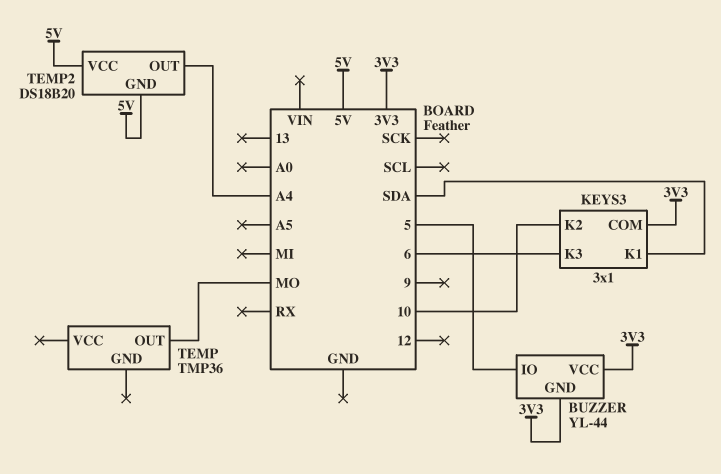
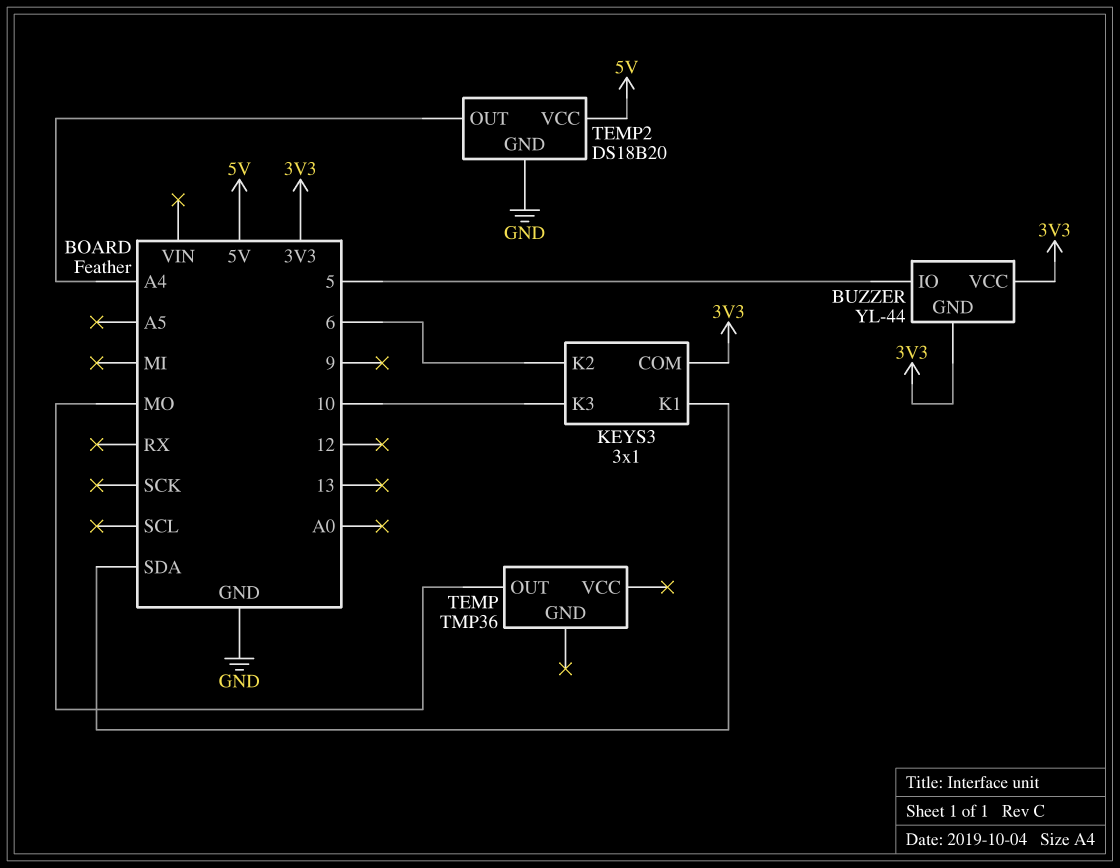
KEYS3 pin K2: 10 -> 6
KEYS3 pin K3: 6 -> 10
TEMP2 pin GND: 5V -> GND

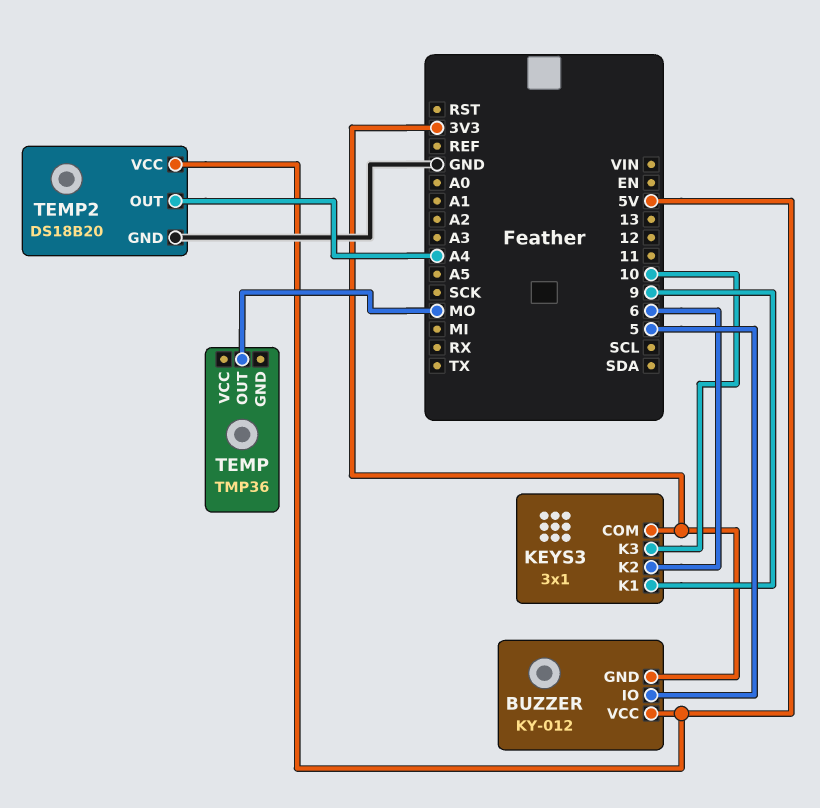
BUZZER: YL-44 -> KY-012
BUZZER pin VCC: 3V3 -> 5V
KEYS3 pin K1: SDA -> 9

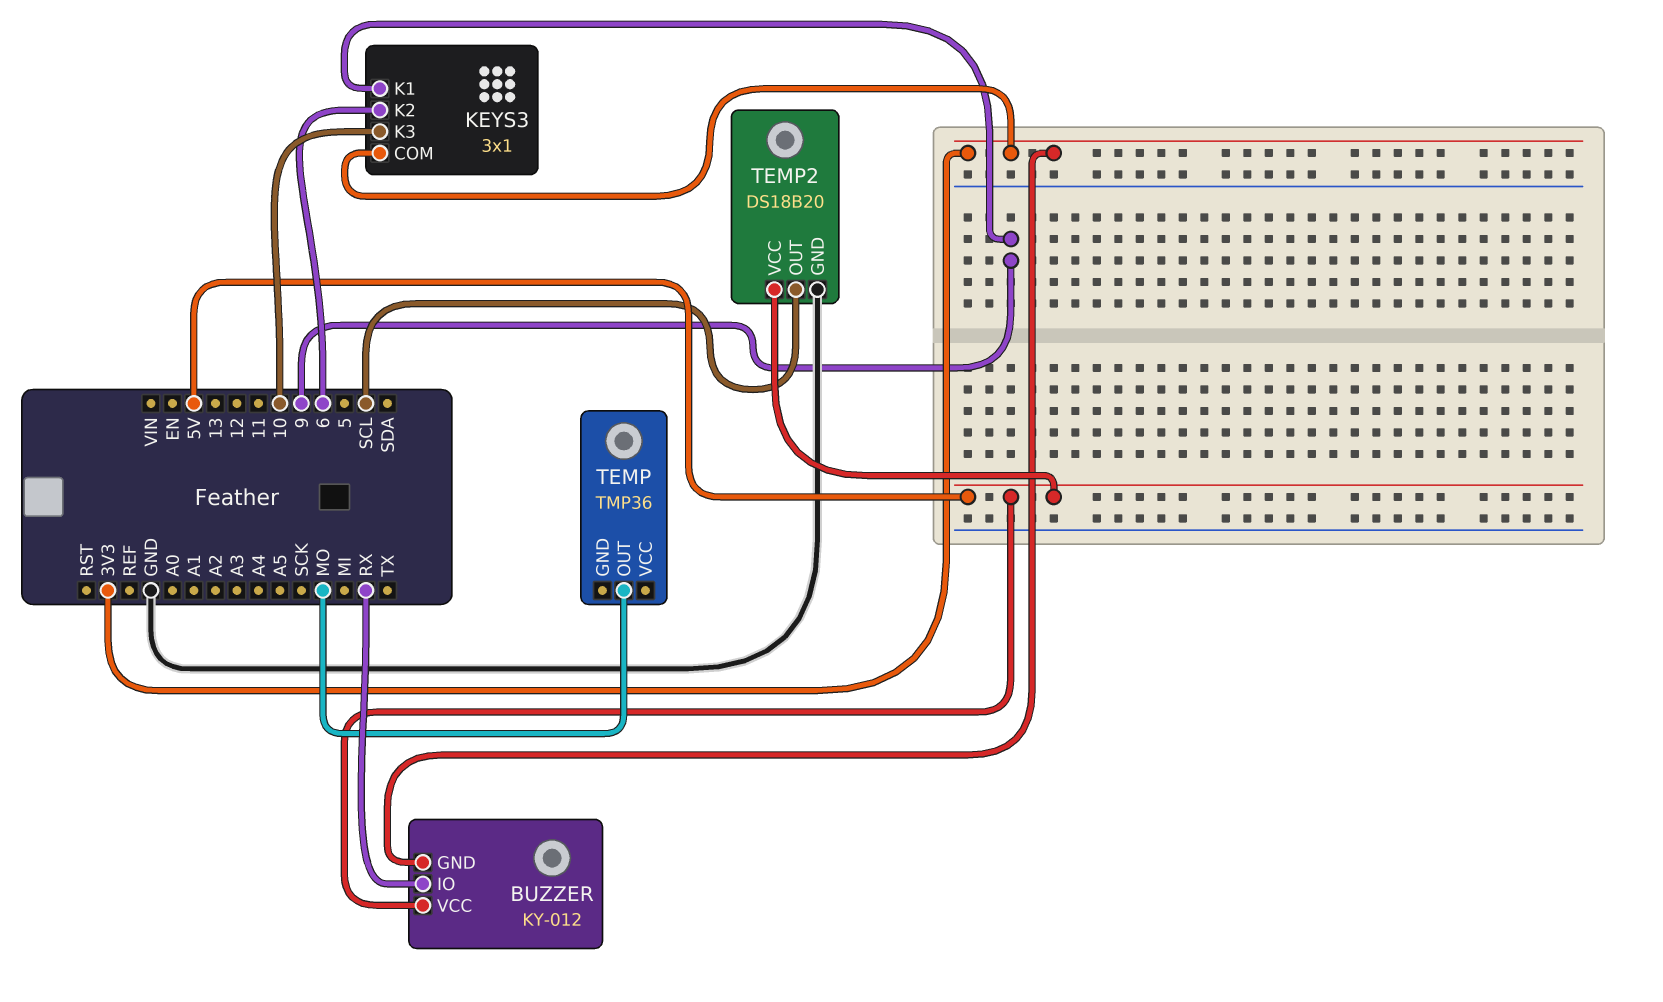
BUZZER pin IO: 5 -> RX
TEMP2 pin OUT: A4 -> SCL

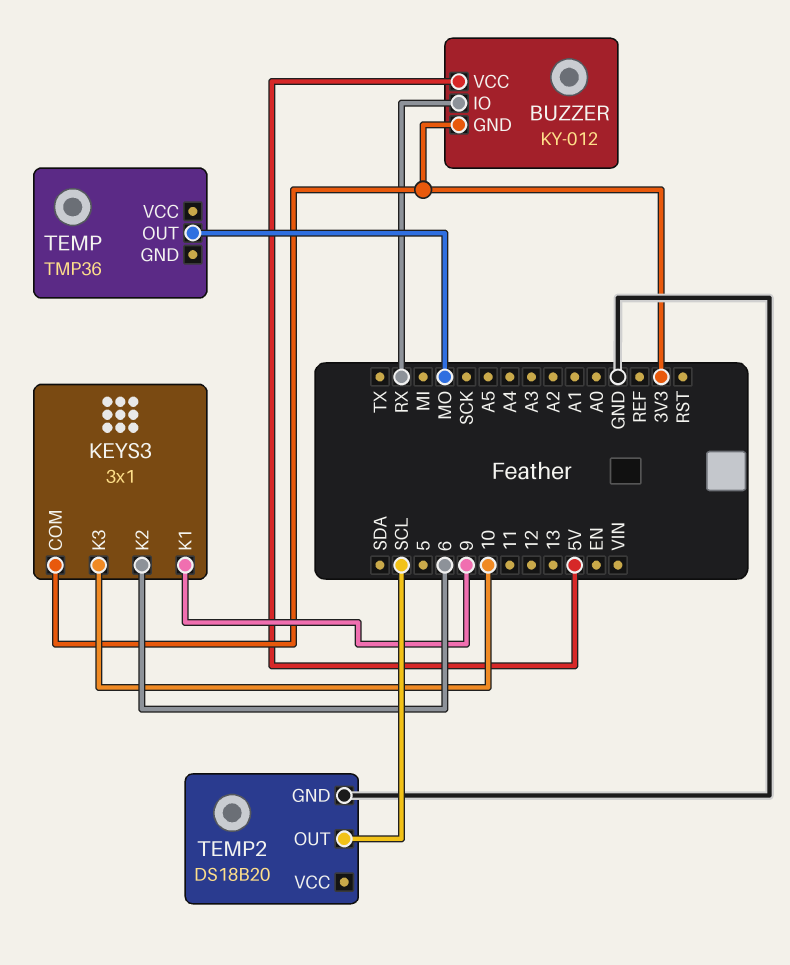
TEMP2 pin VCC: 5V -> none

